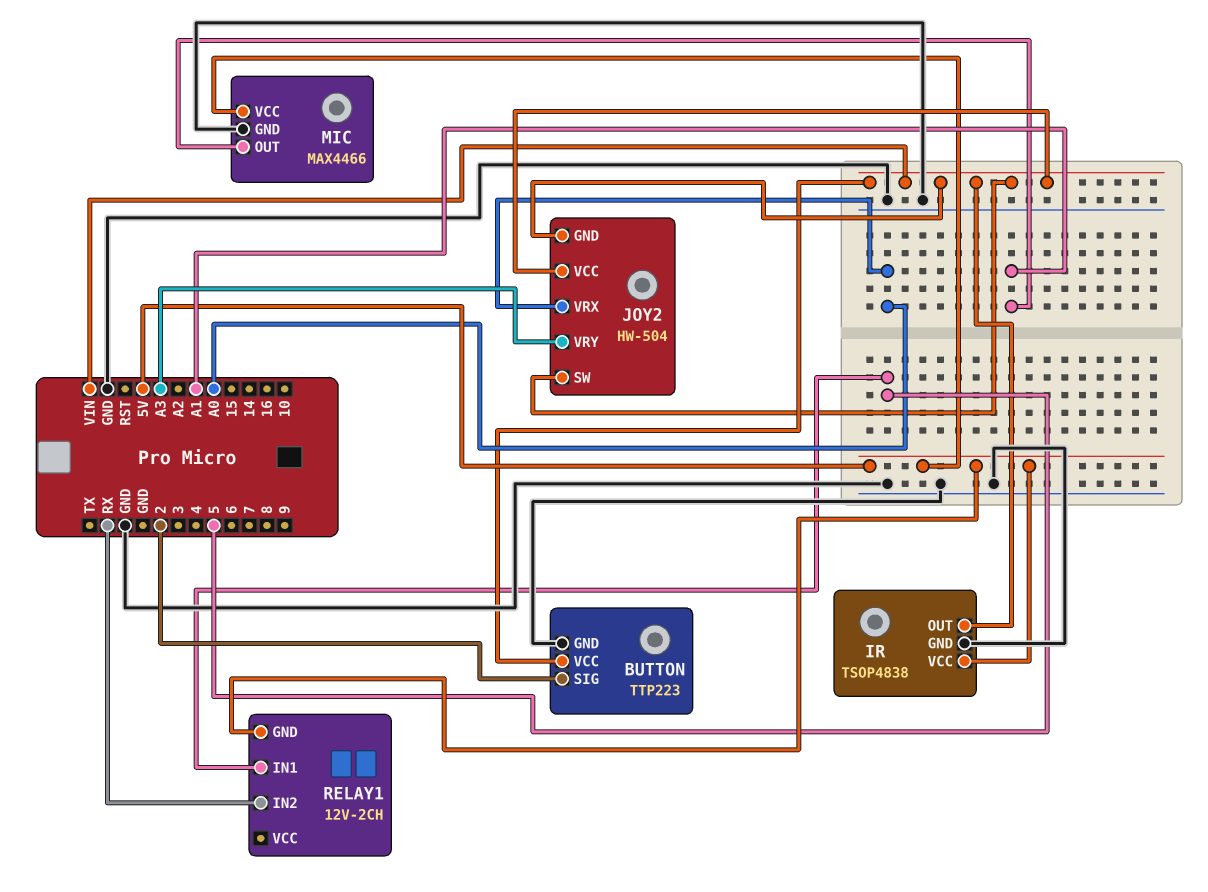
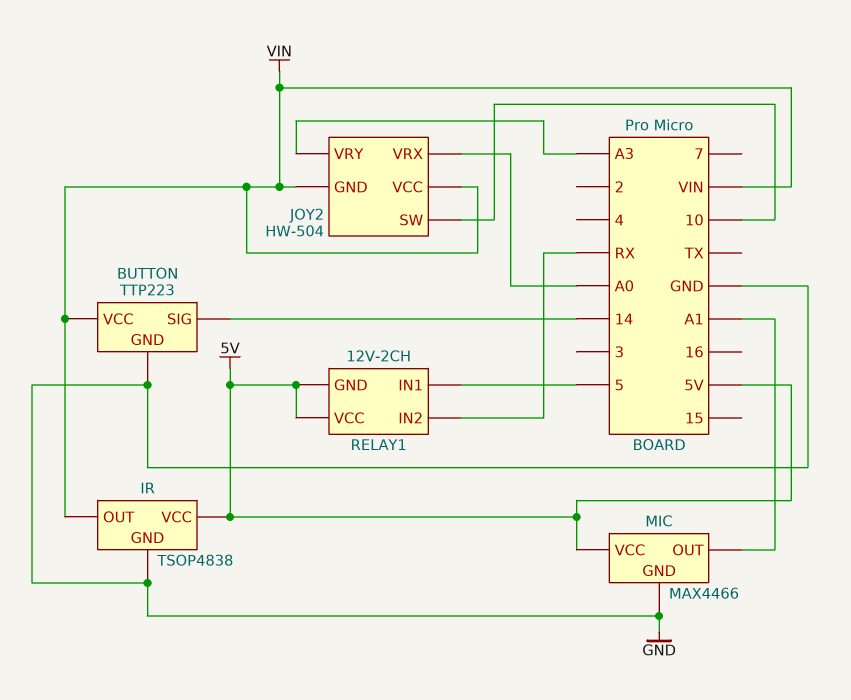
BUTTON pin SIG: 2 -> 14
JOY2 pin SW: VIN -> 10
RELAY1 pin VCC: none -> 5V

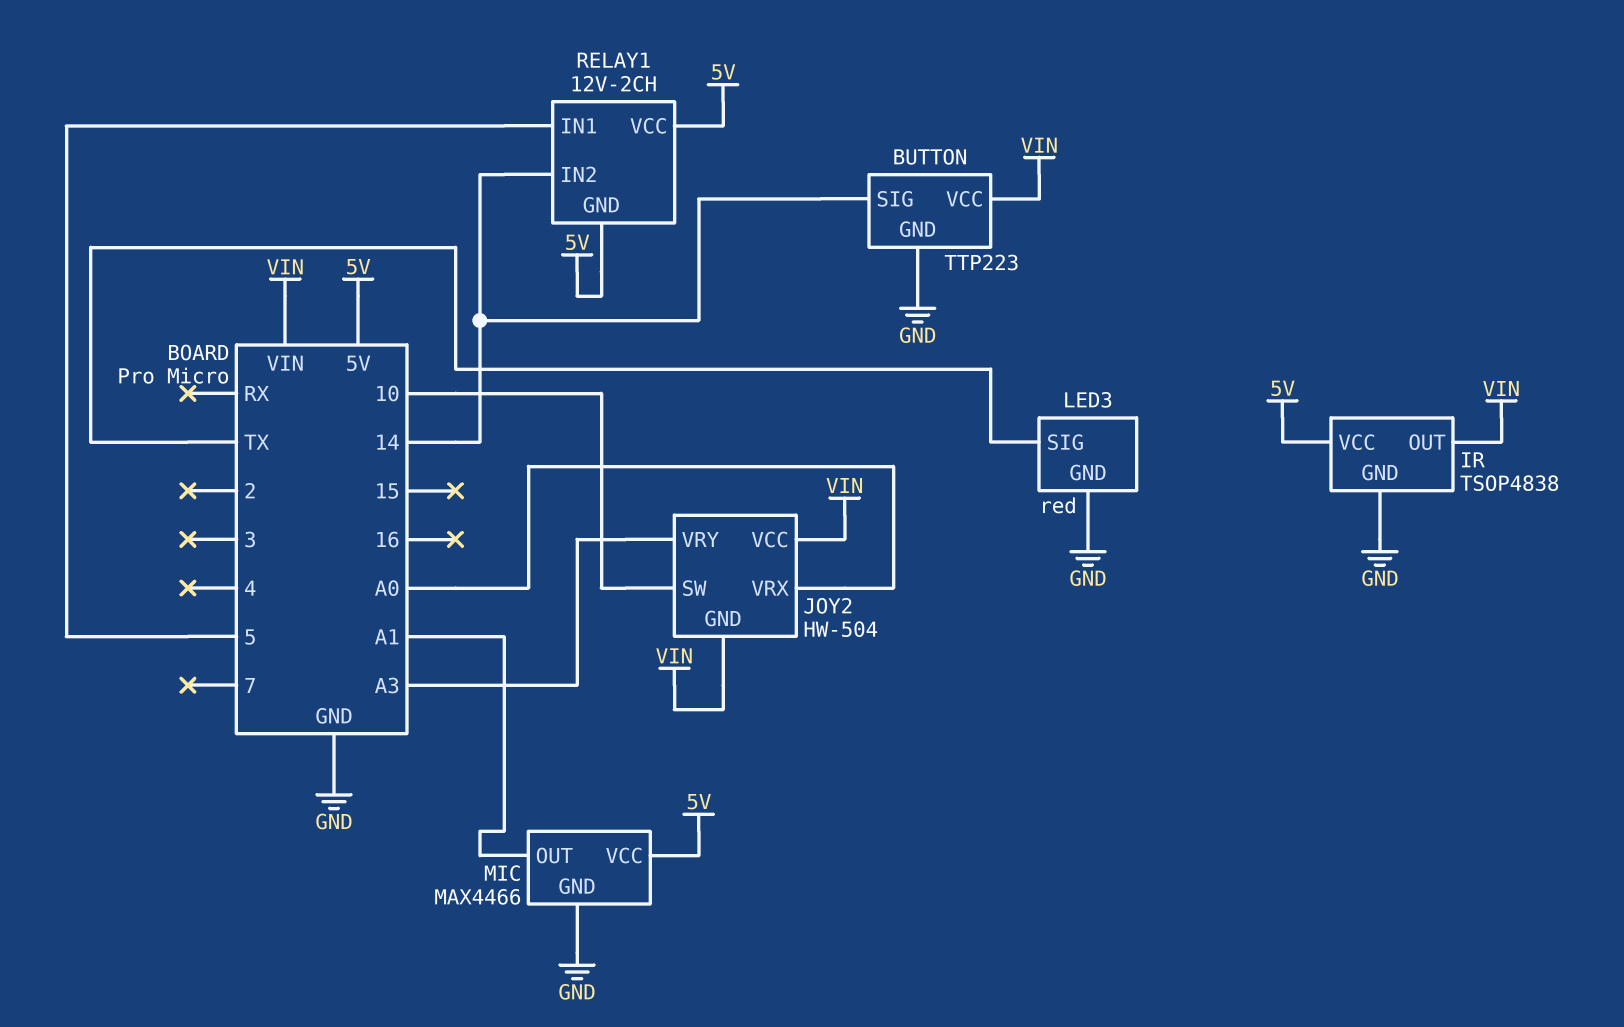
LED3: none -> red
LED3 pin GND: none -> GND
LED3 pin SIG: none -> TX
RELAY1 pin IN2: RX -> 14

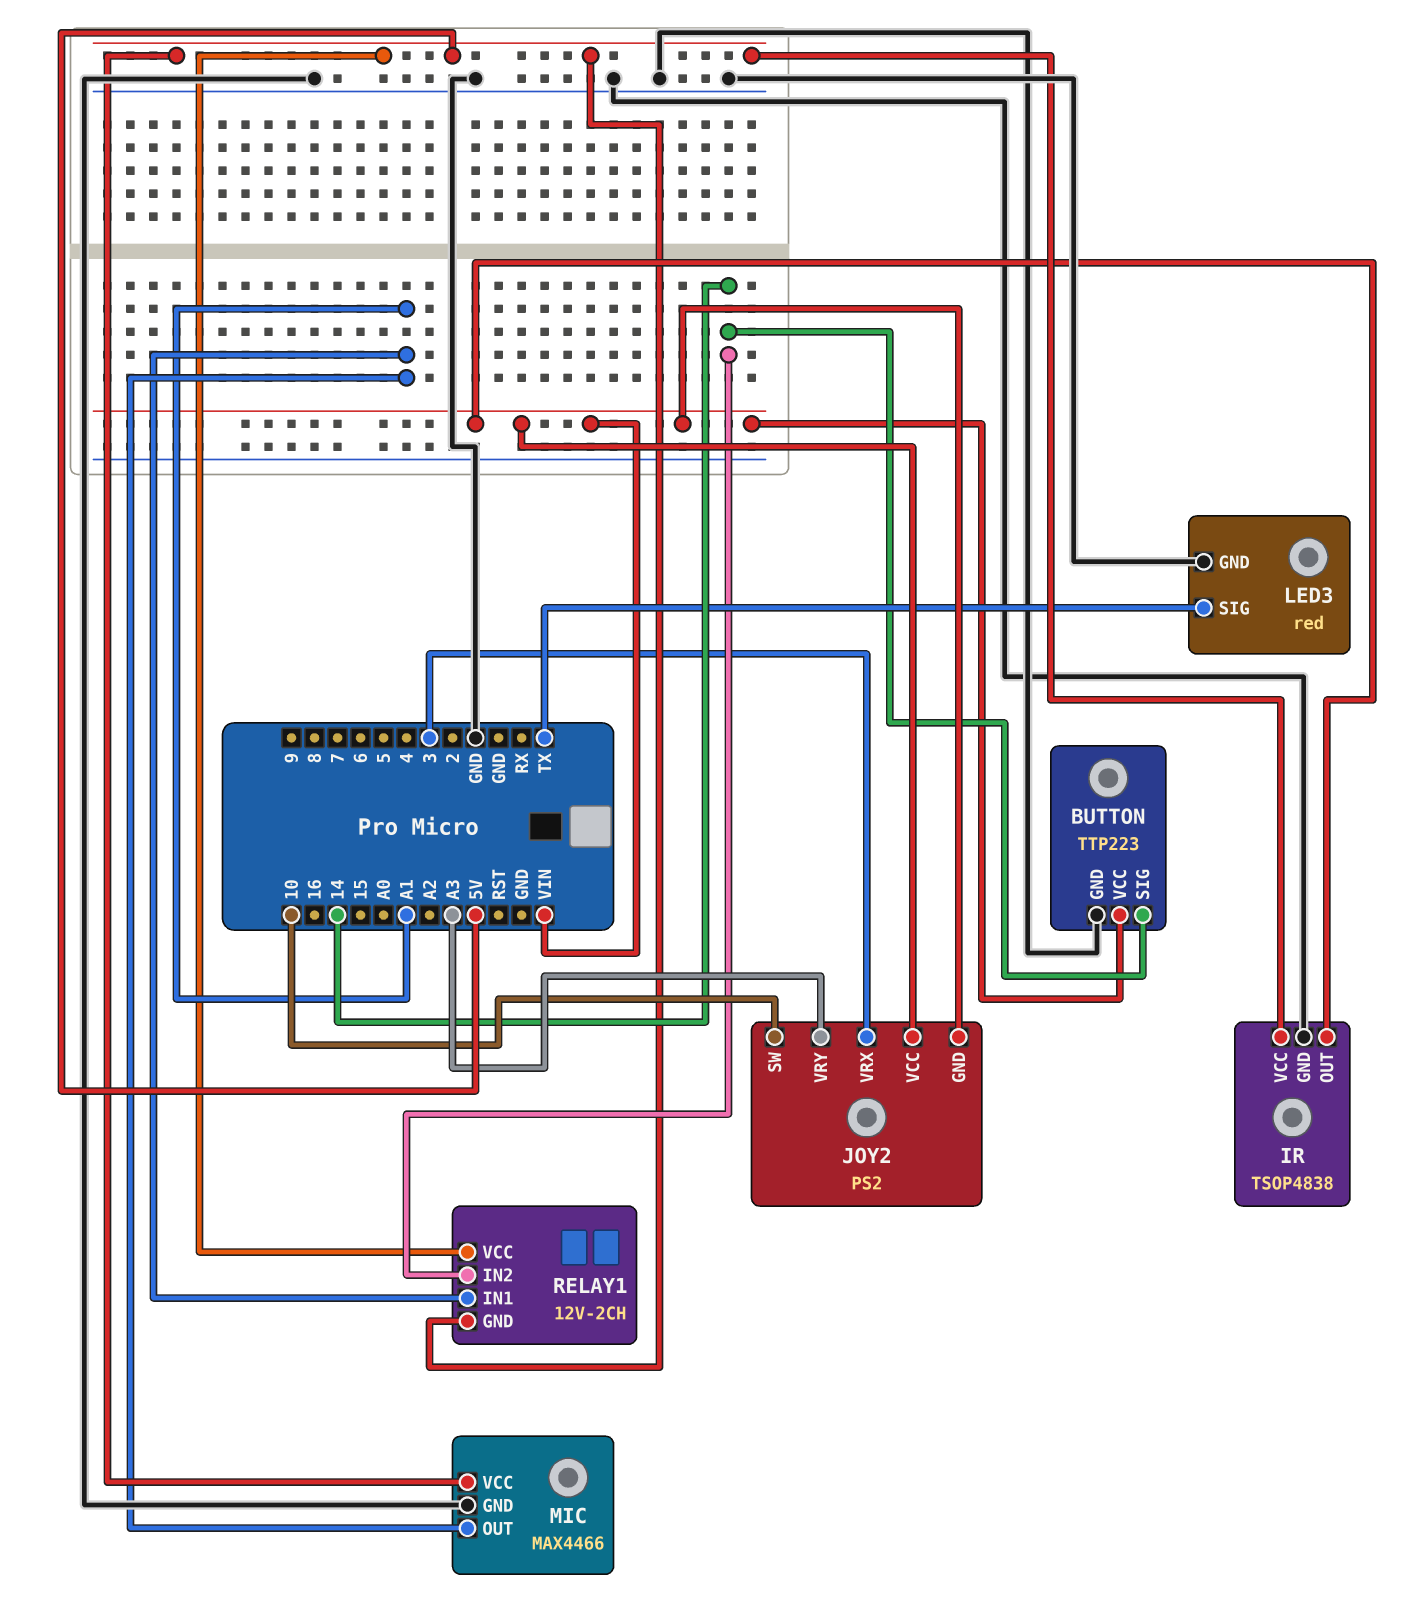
JOY2: HW-504 -> PS2
JOY2 pin VRX: A0 -> 3
RELAY1 pin IN1: 5 -> A1

